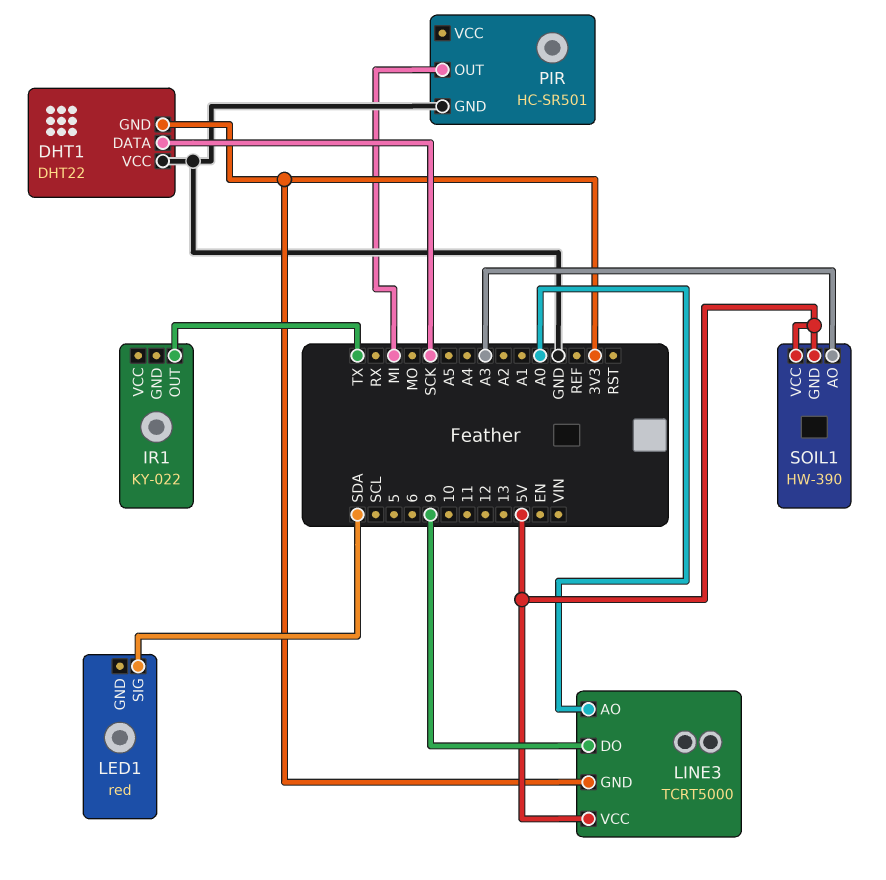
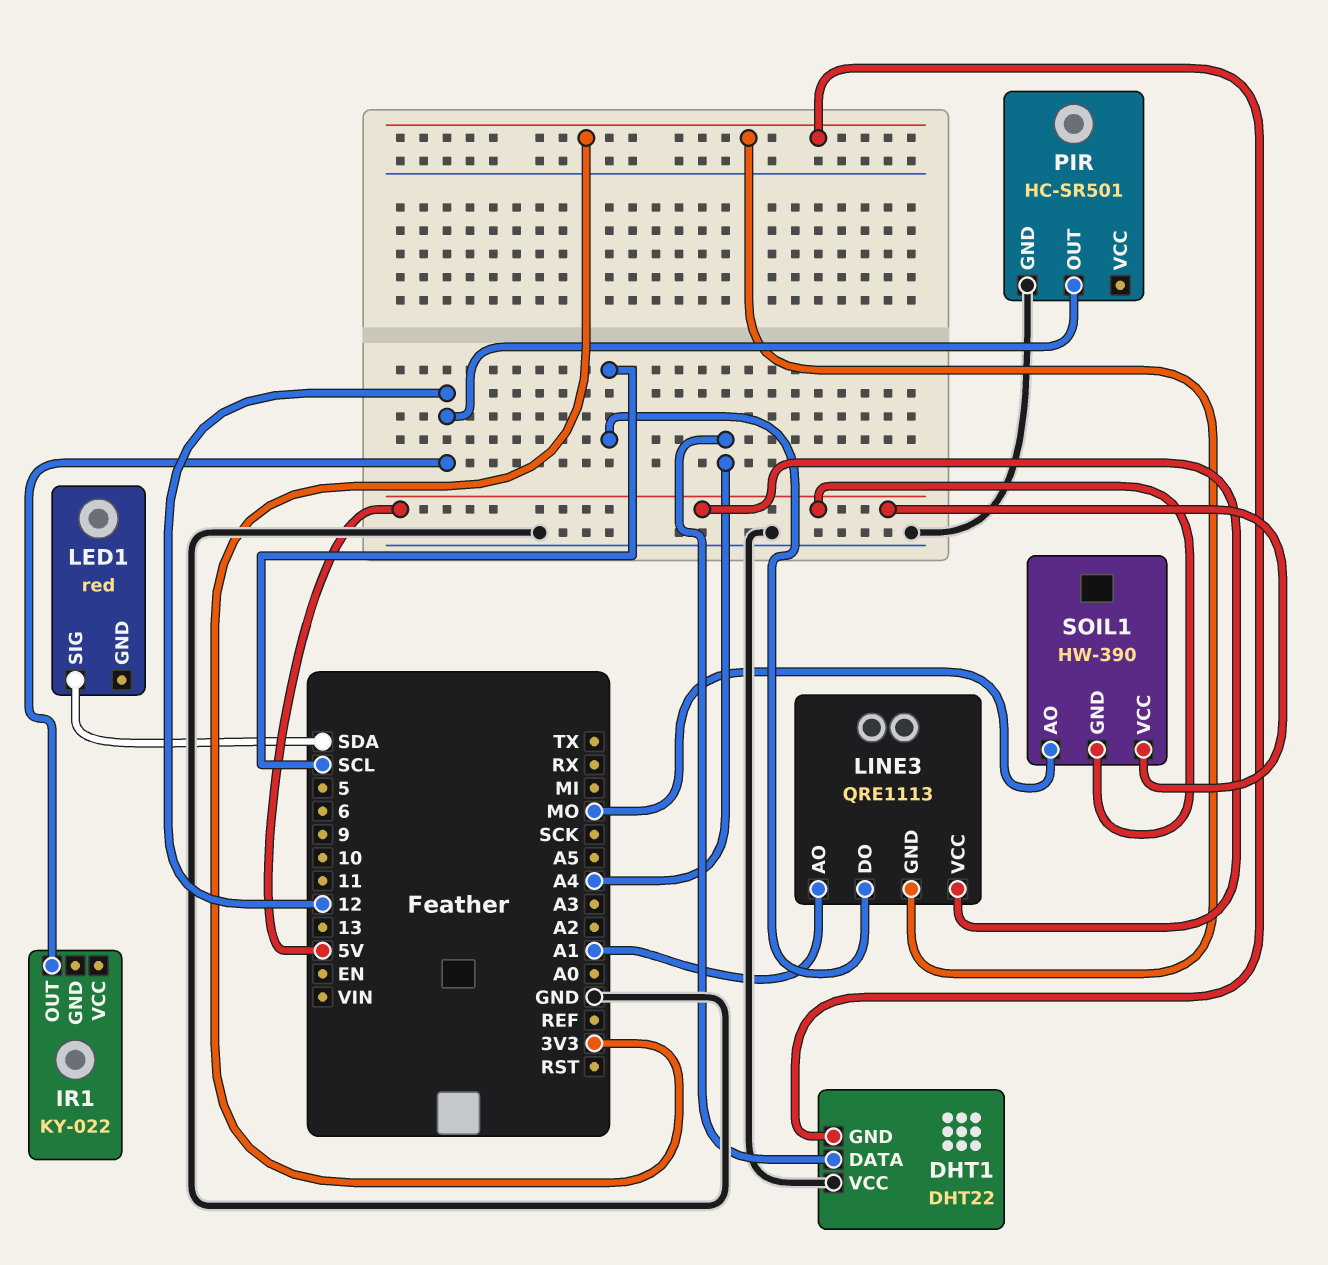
DHT1 pin DATA: SCK -> A4
IR1 pin OUT: TX -> 12
LINE3: TCRT5000 -> QRE1113
LINE3 pin AO: A0 -> A1
LINE3 pin DO: 9 -> SCL
PIR pin OUT: MI -> 12
SOIL1 pin AO: A3 -> MO

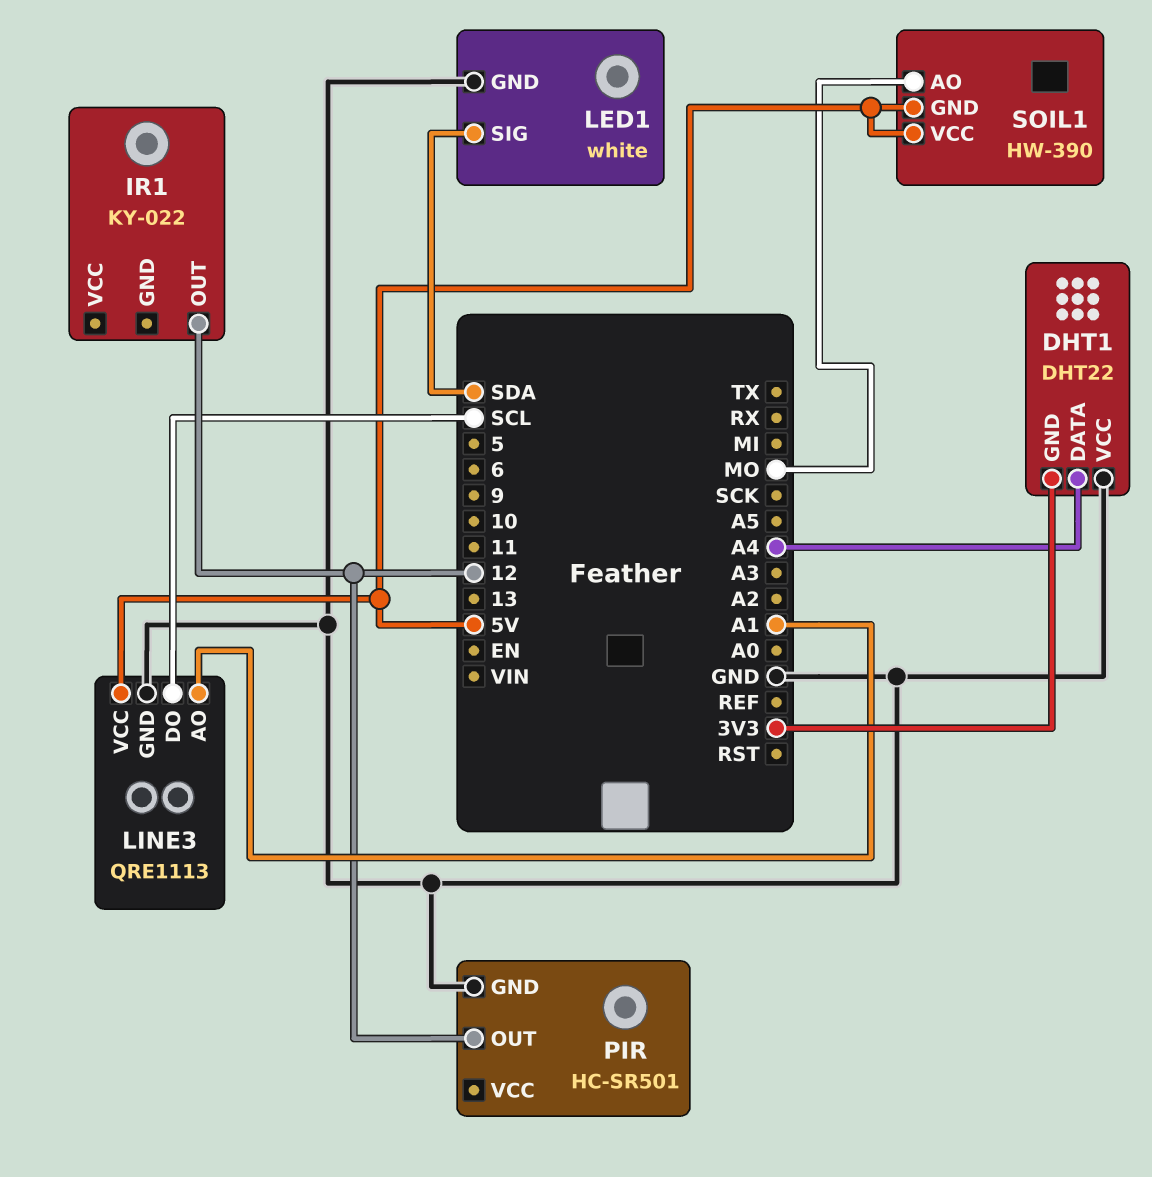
LED1: red -> white
LED1 pin GND: none -> GND
LINE3 pin GND: 3V3 -> GND

